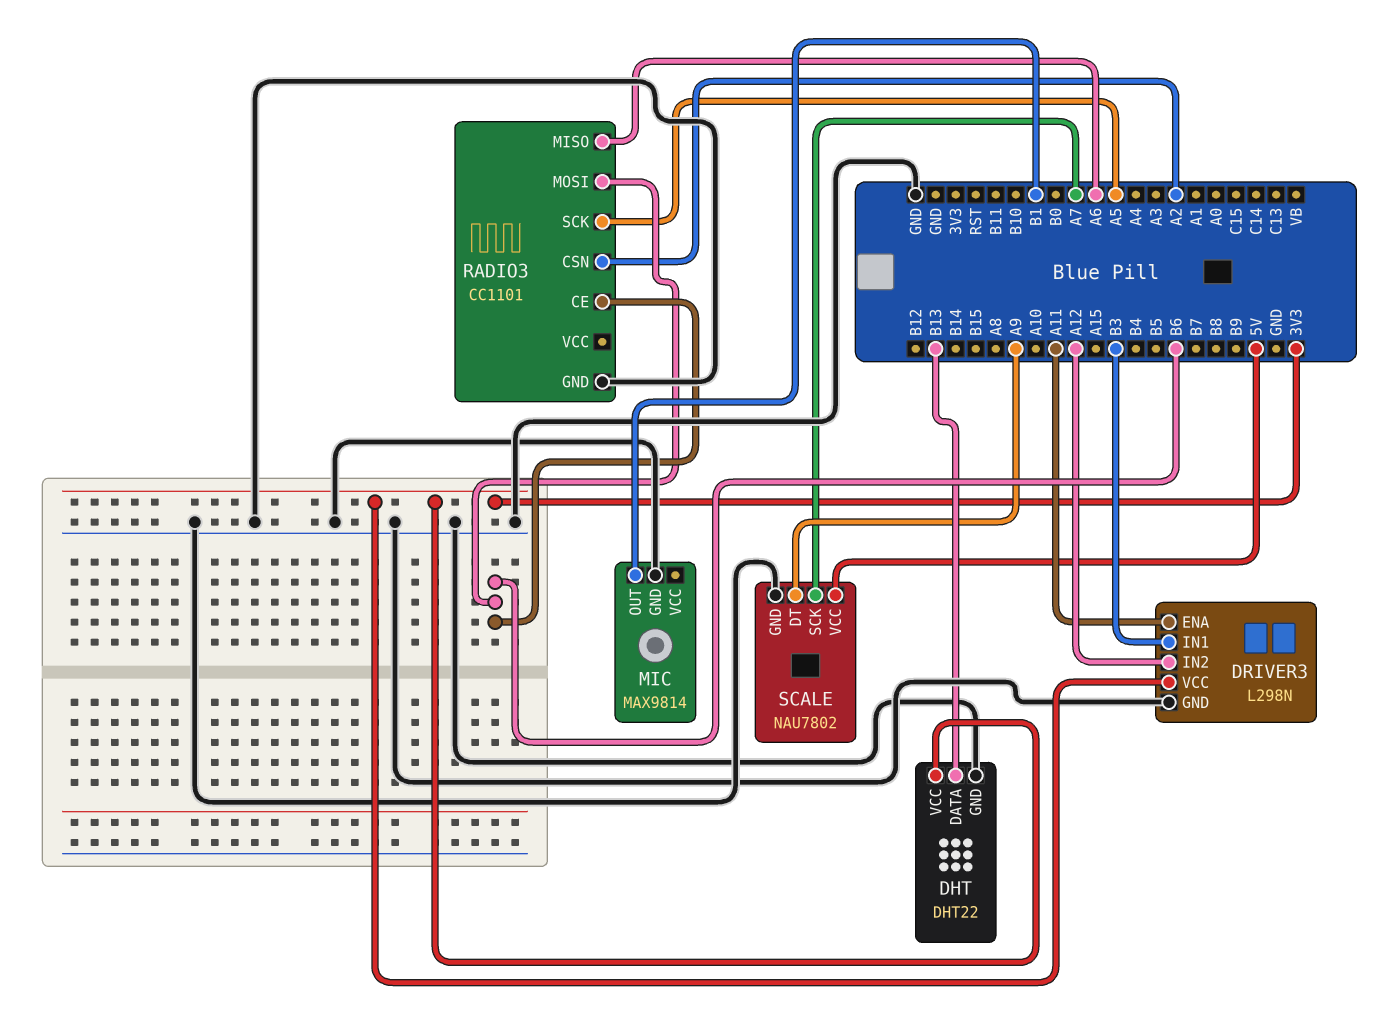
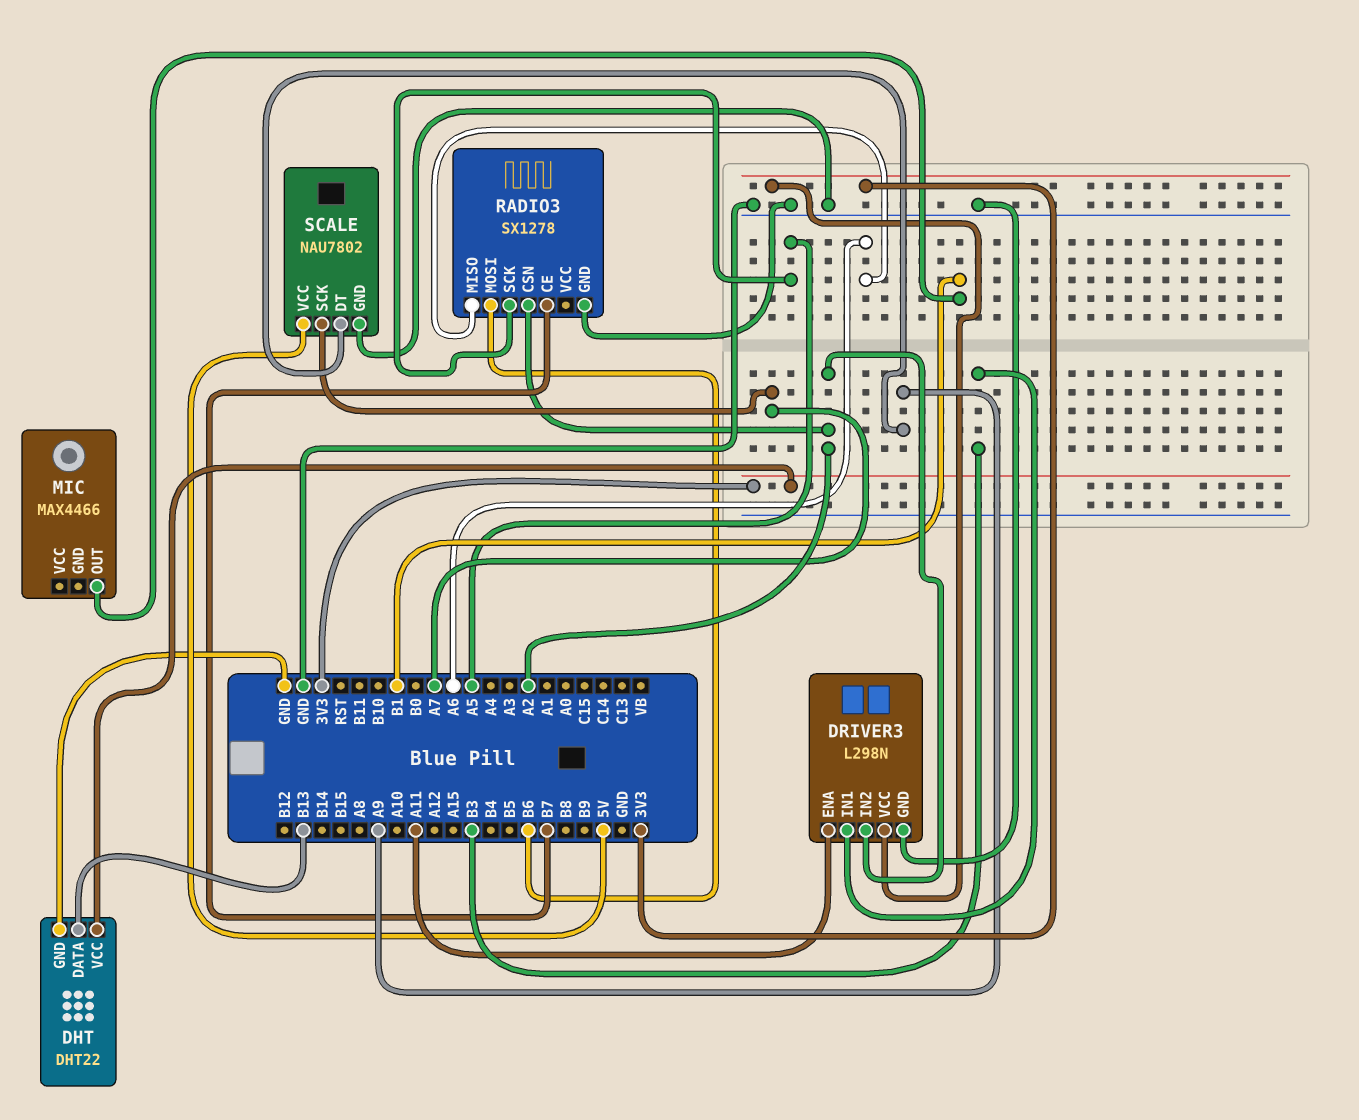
DRIVER3 pin IN2: A12 -> A2
MIC: MAX9814 -> MAX4466
MIC pin GND: GND -> none
RADIO3: CC1101 -> SX1278
RADIO3 pin CE: B6 -> B7

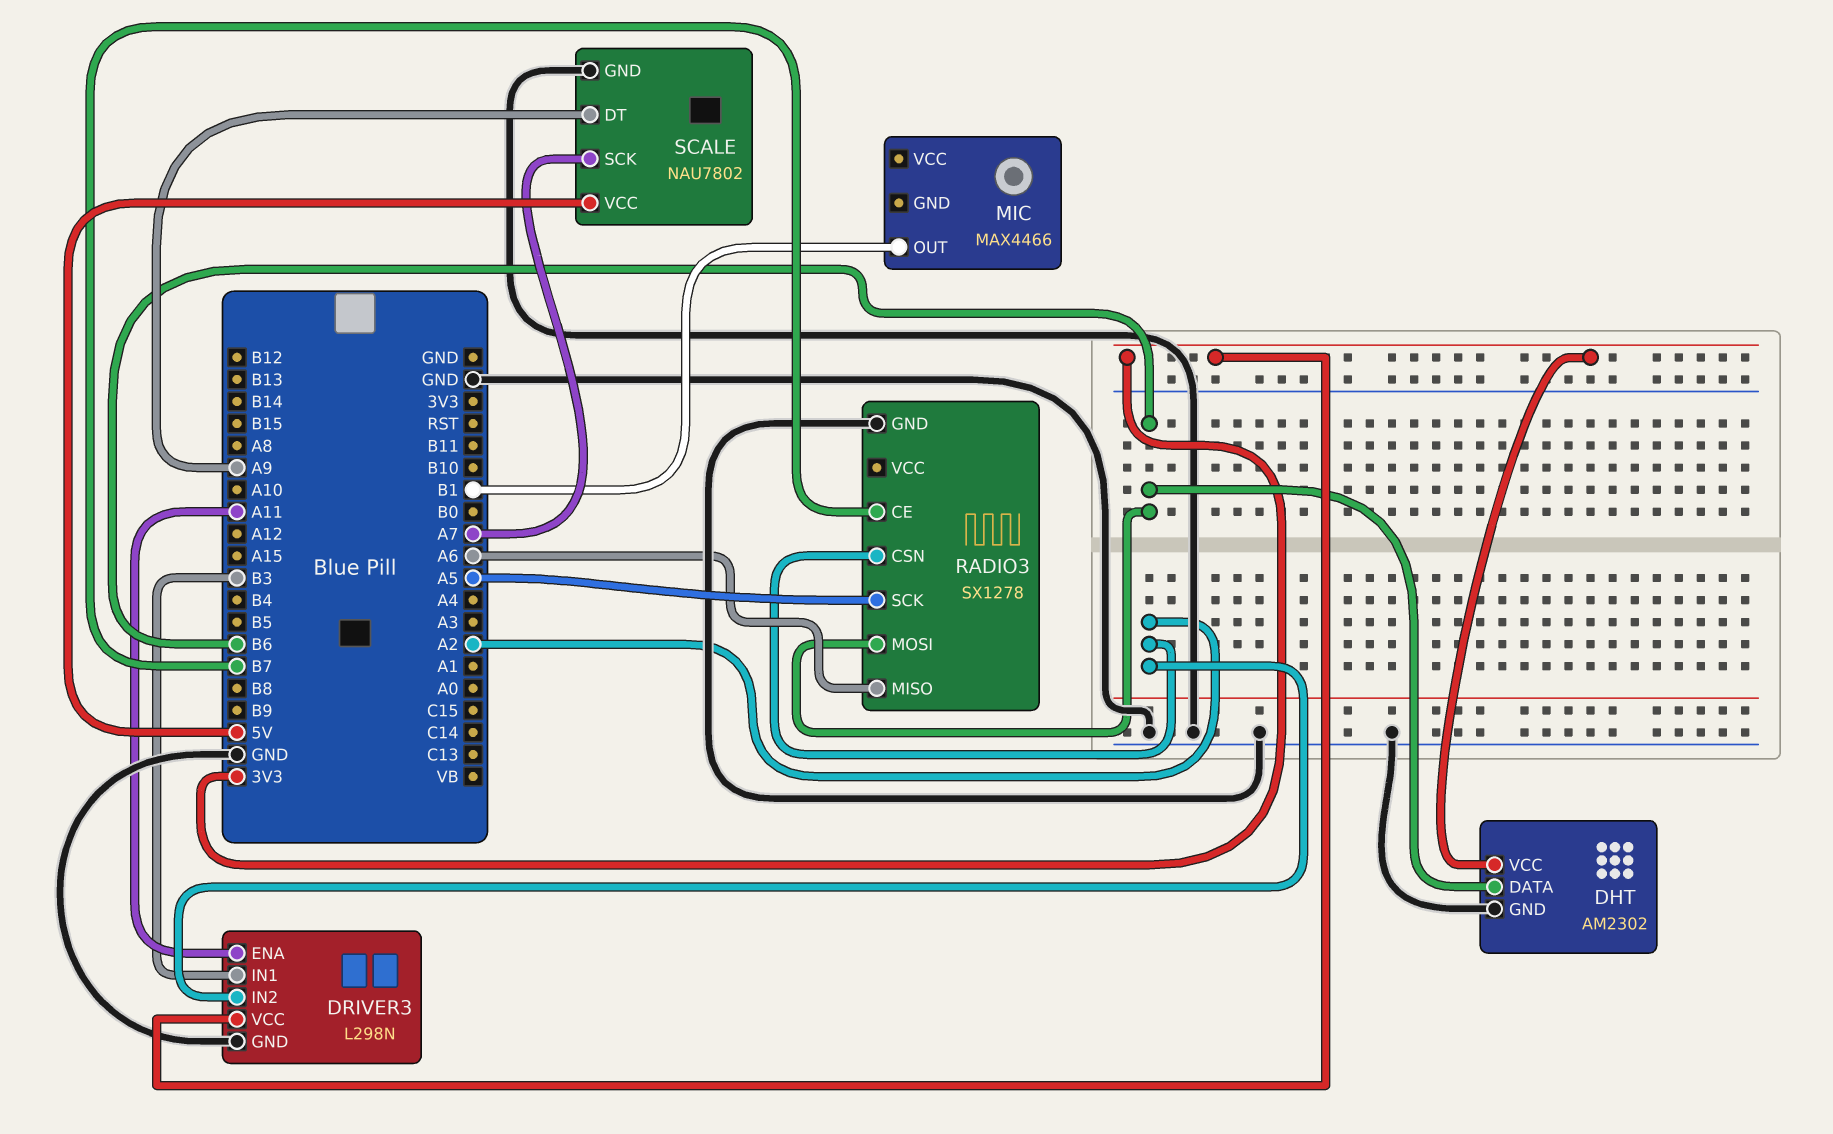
DHT: DHT22 -> AM2302
DHT pin DATA: B13 -> B6

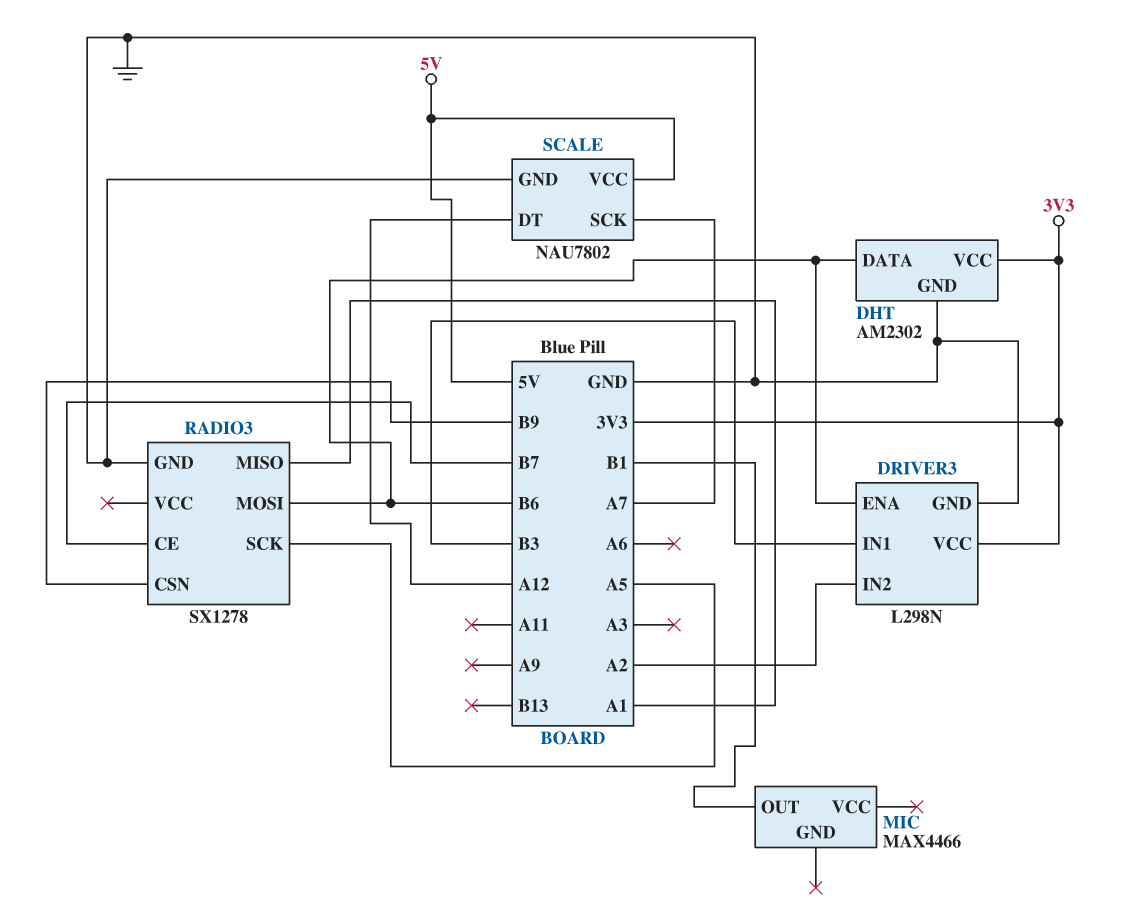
DRIVER3 pin ENA: A11 -> B6
RADIO3 pin CSN: A2 -> B9
RADIO3 pin MISO: A6 -> A1
SCALE pin DT: A9 -> A12

